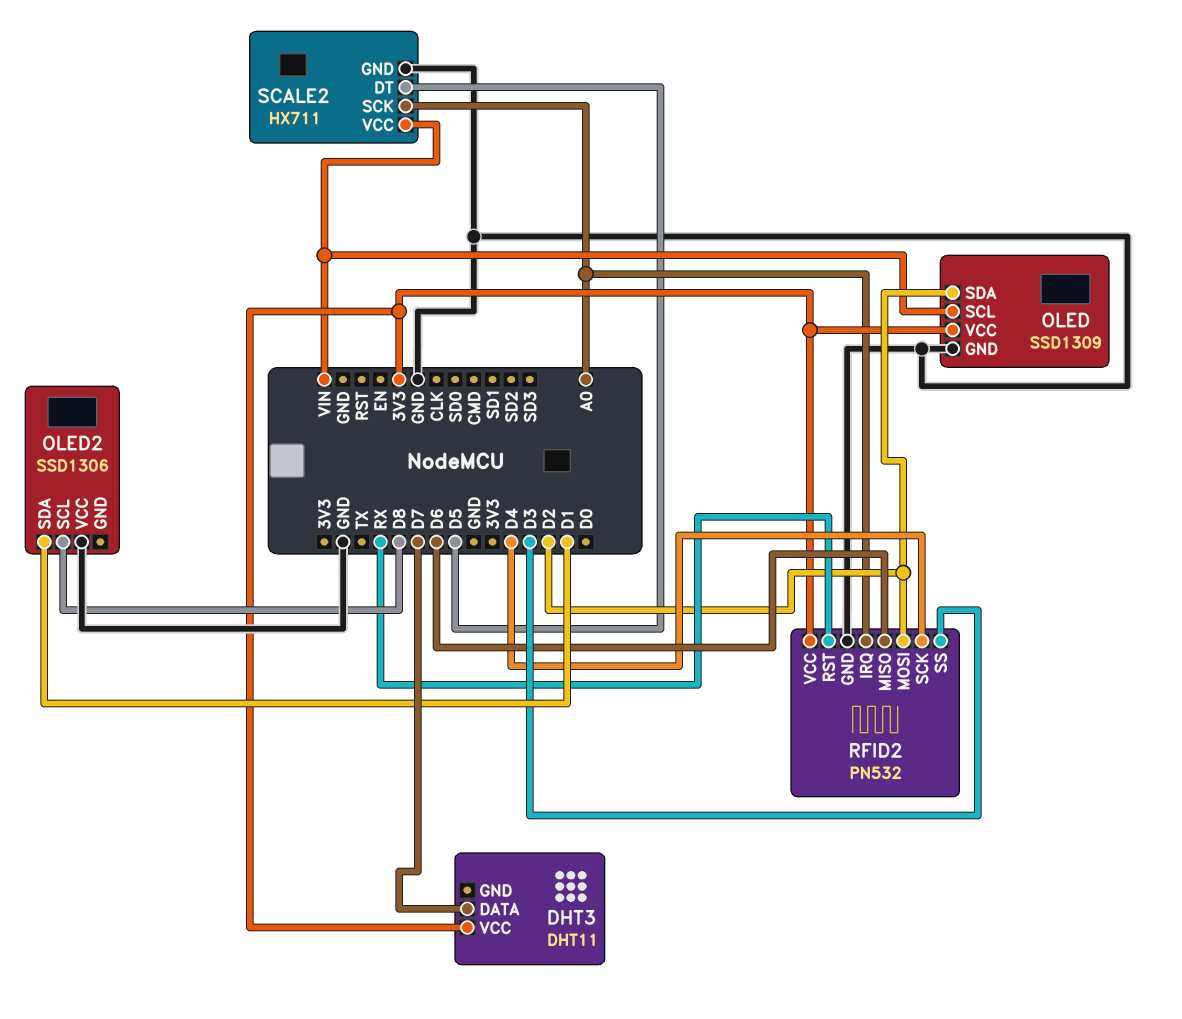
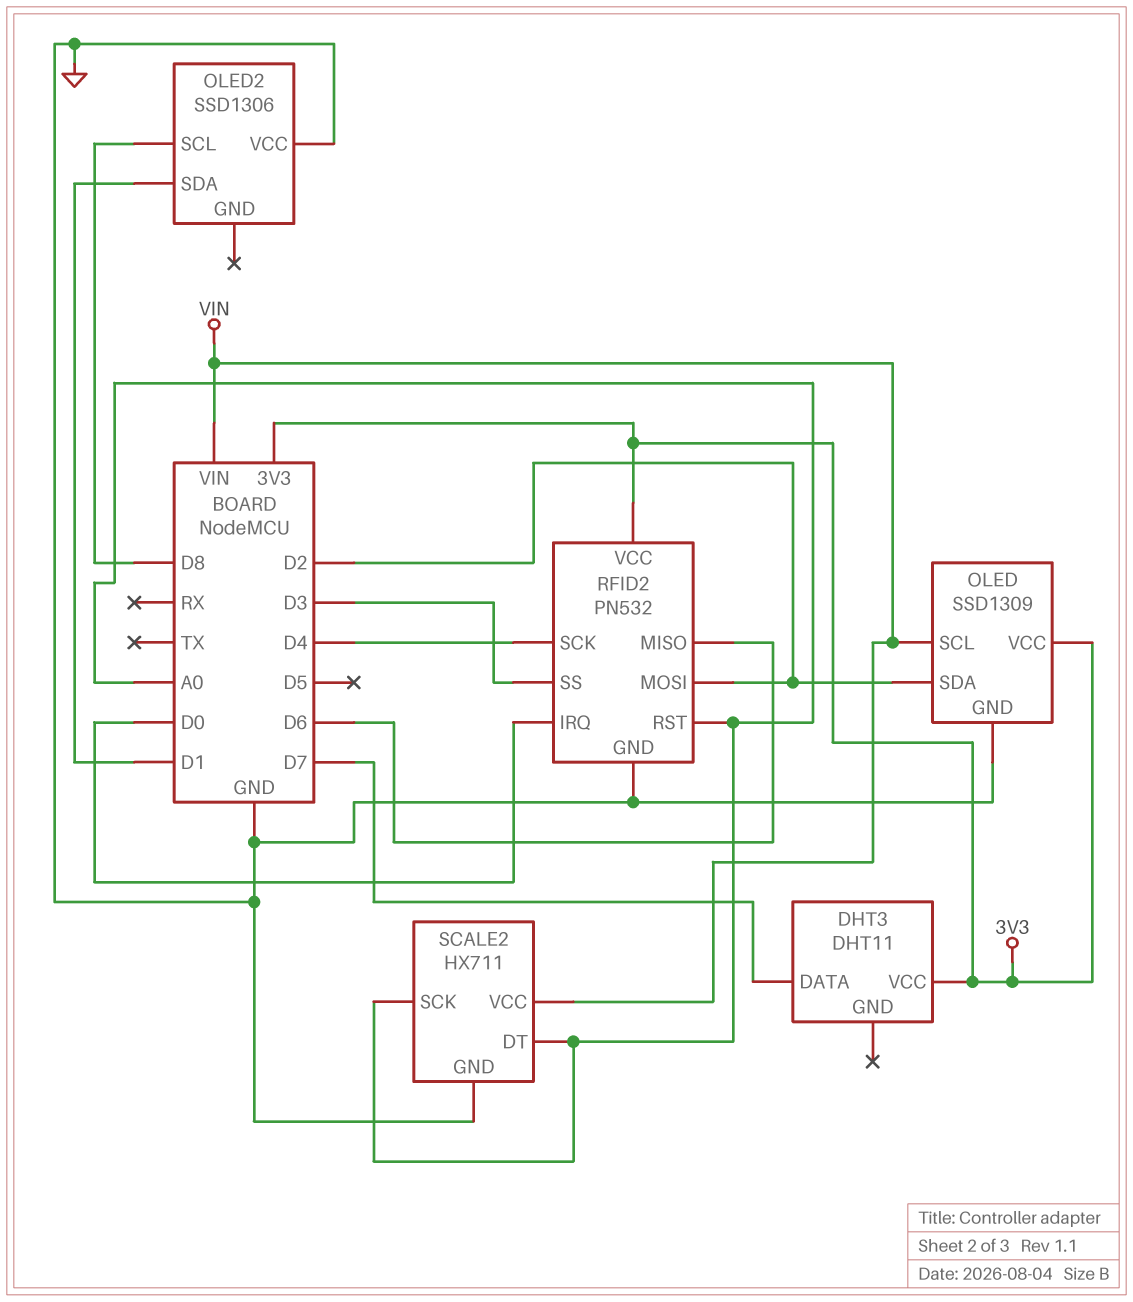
RFID2 pin IRQ: A0 -> D0
RFID2 pin RST: RX -> A0
SCALE2 pin DT: D5 -> A0

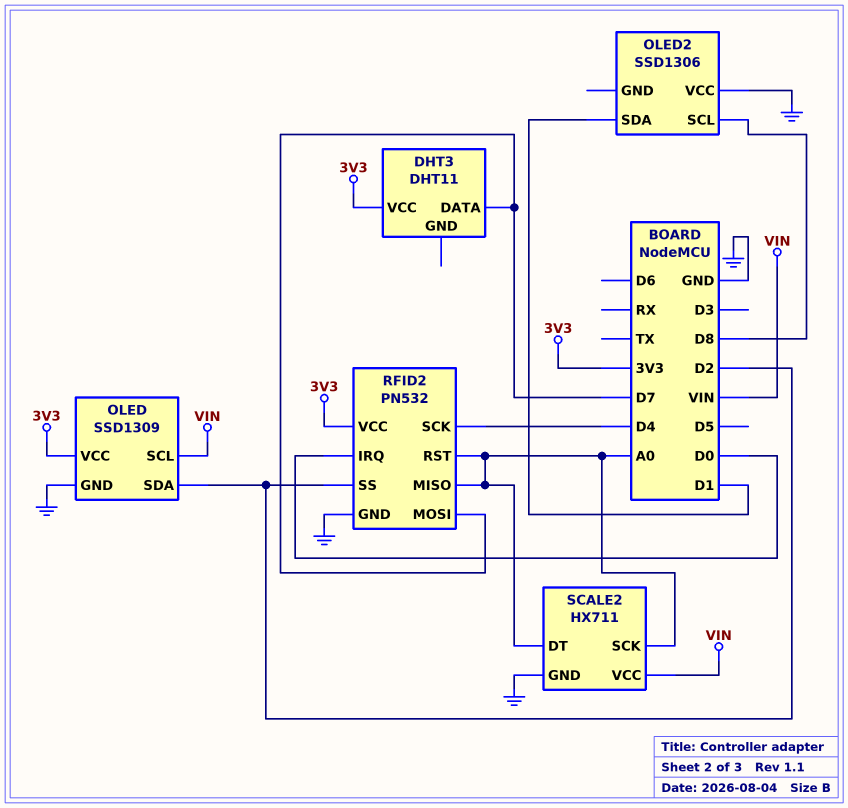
RFID2 pin MISO: D6 -> A0
RFID2 pin MOSI: D2 -> D7
RFID2 pin SS: D3 -> D2

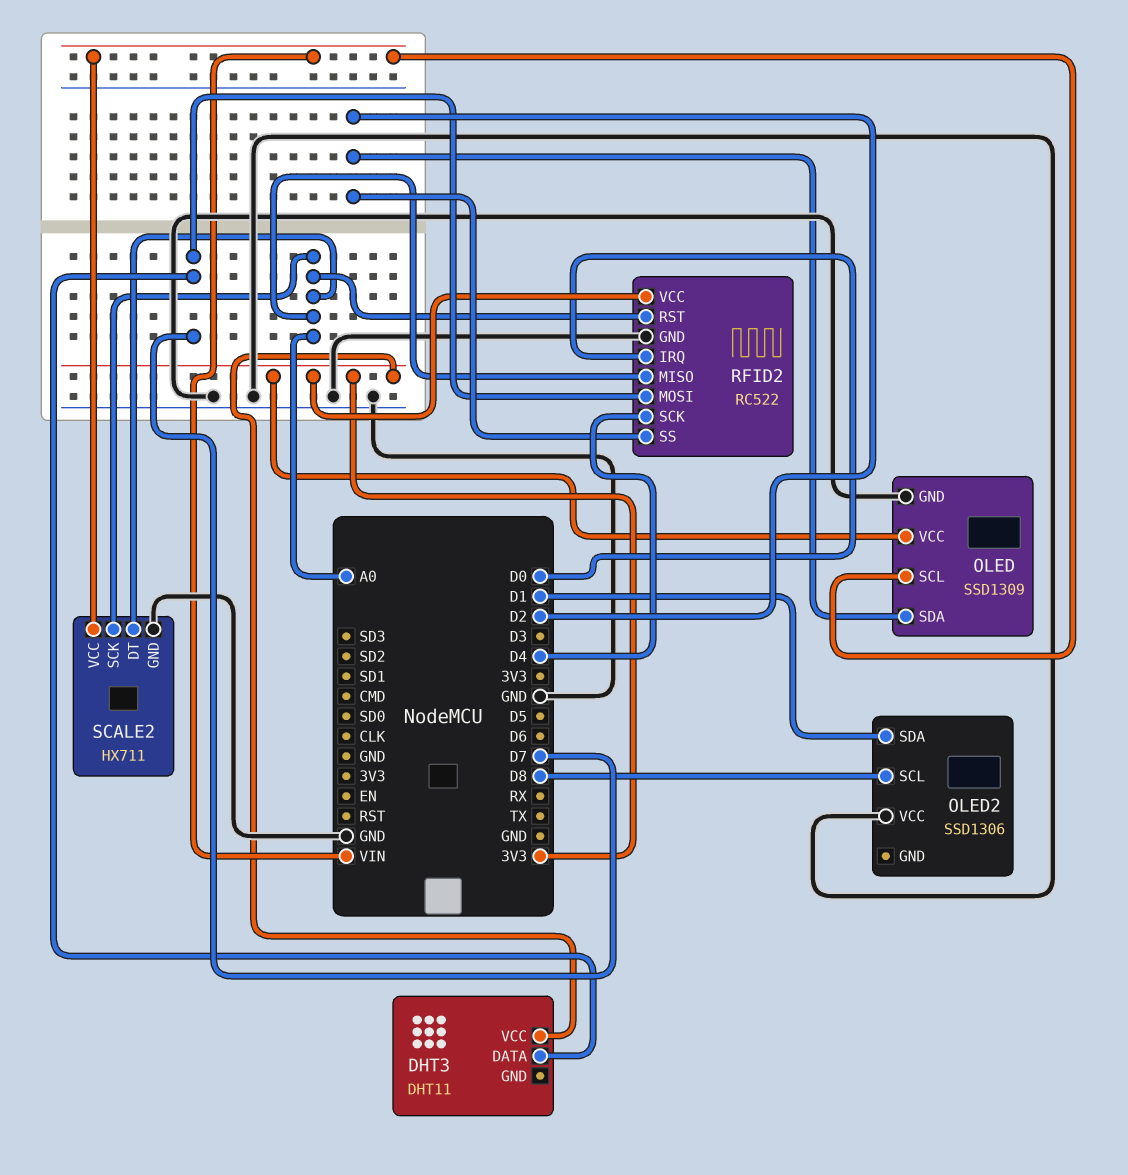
RFID2: PN532 -> RC522

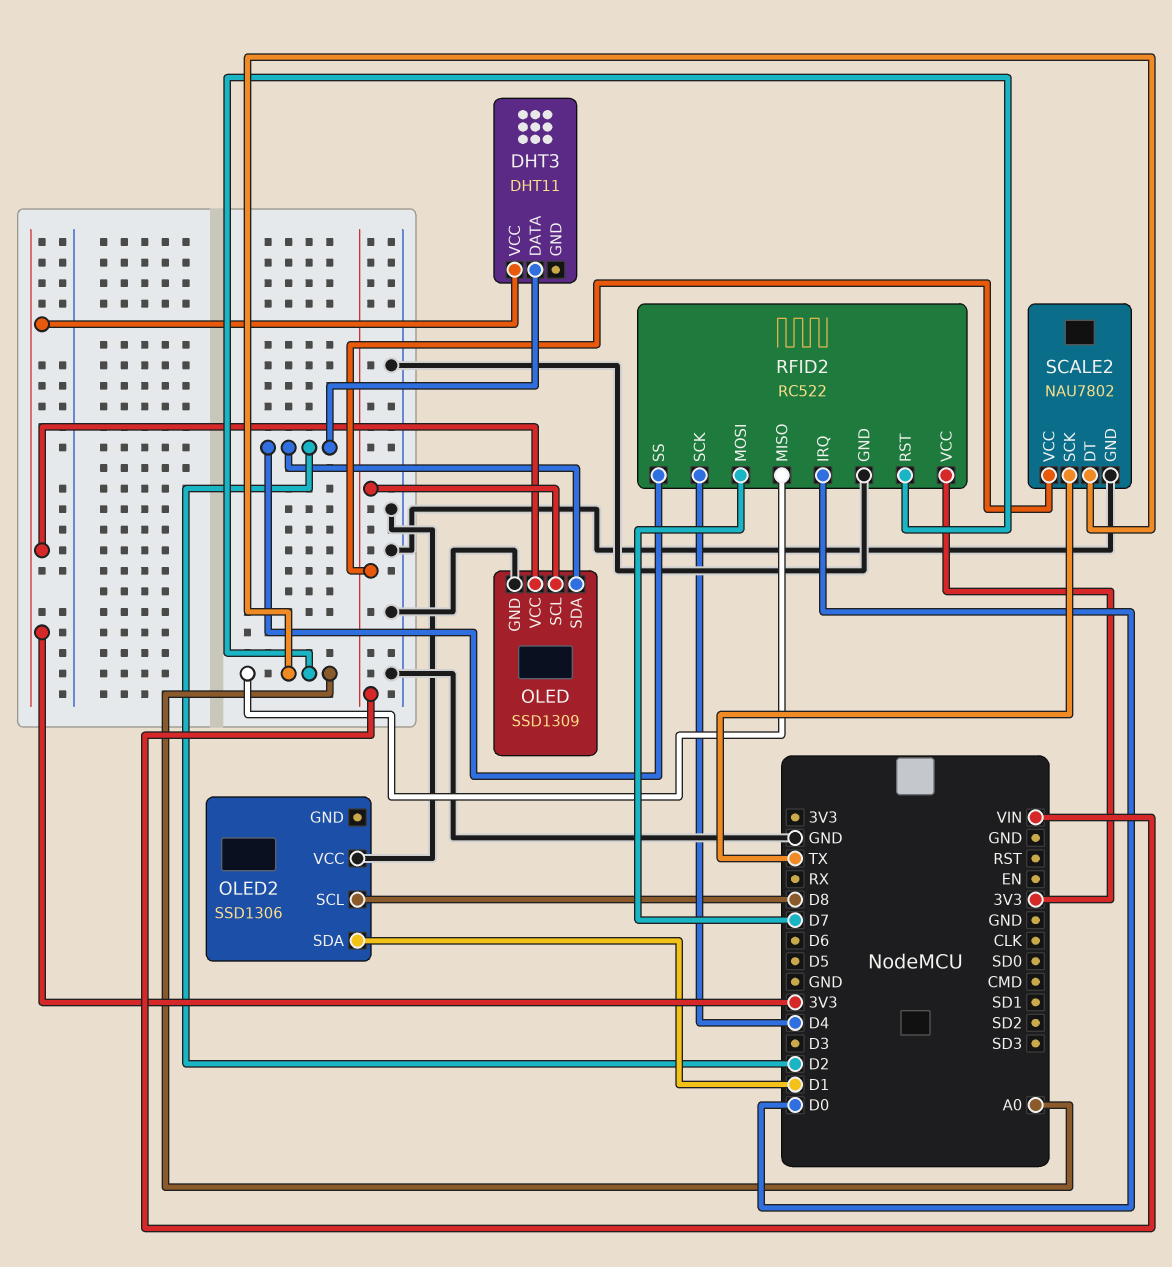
DHT3 pin DATA: D7 -> D2
SCALE2: HX711 -> NAU7802
SCALE2 pin SCK: A0 -> TX

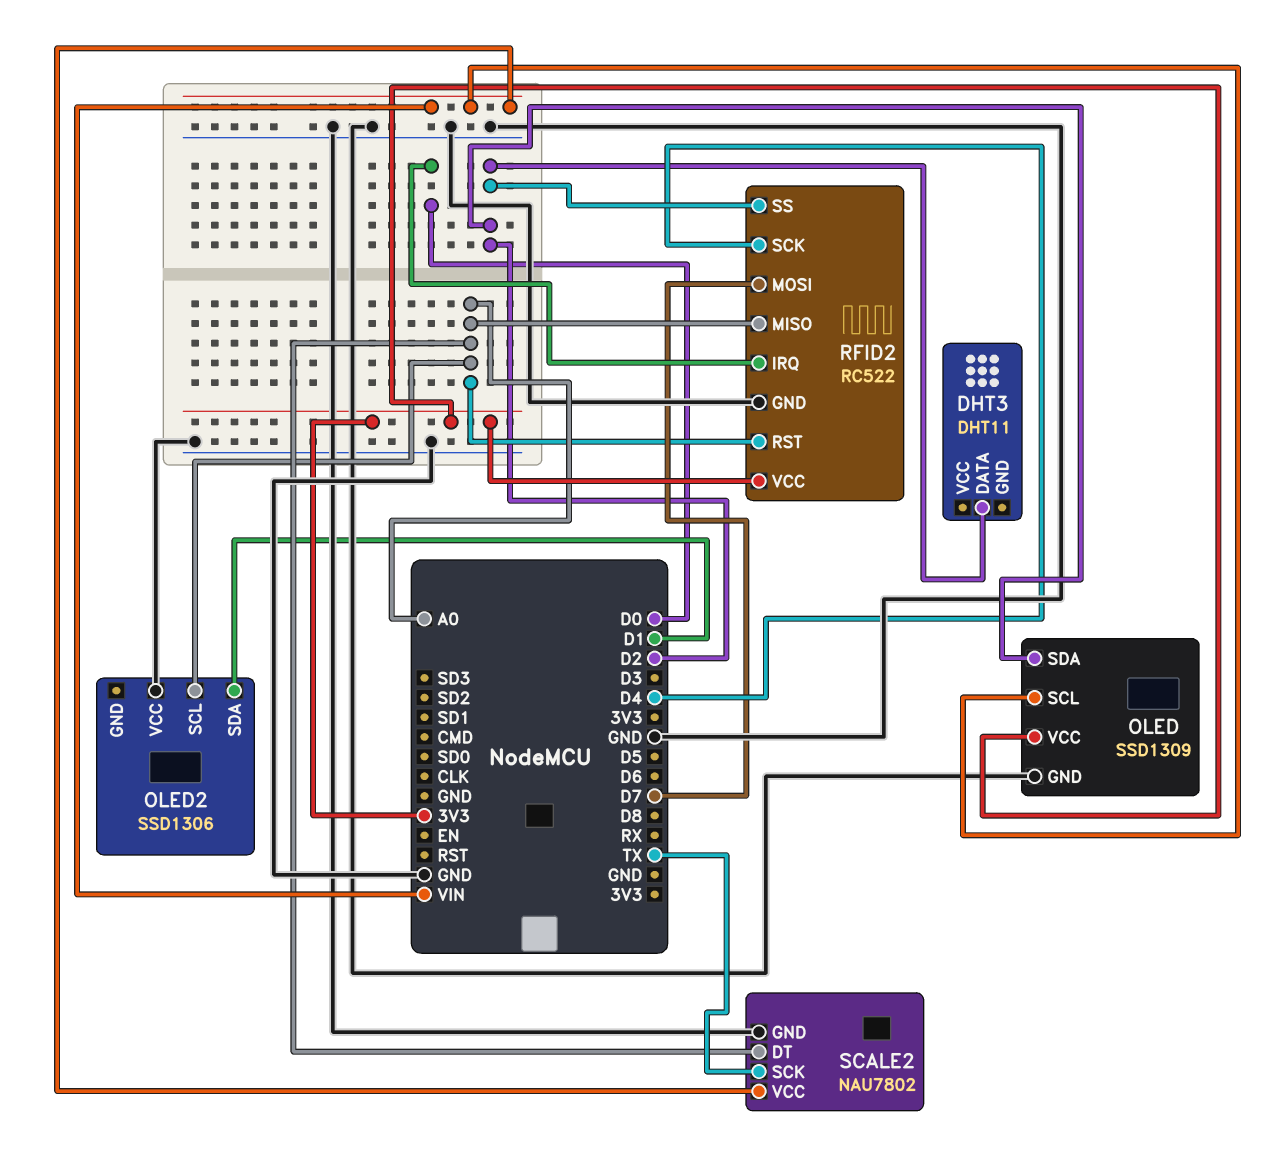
DHT3 pin VCC: 3V3 -> none
OLED2 pin SCL: D8 -> A0

